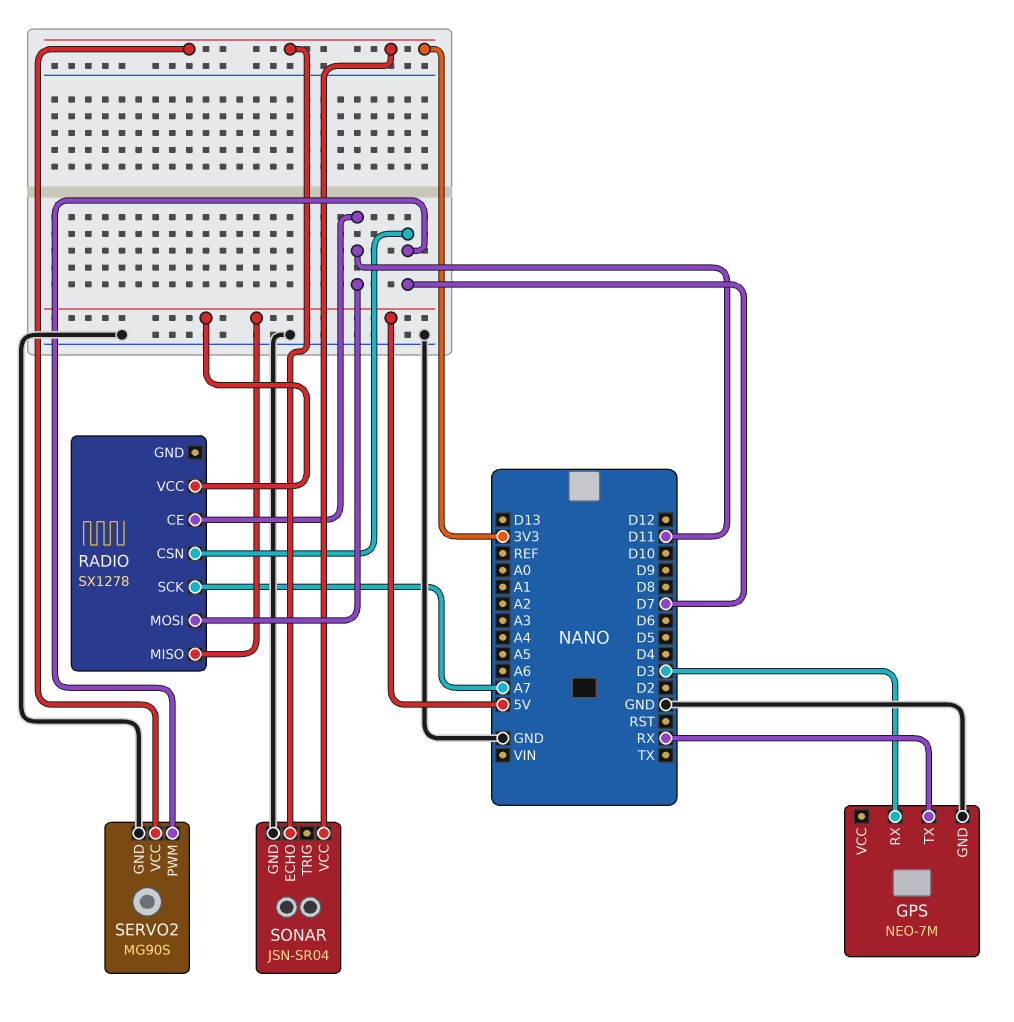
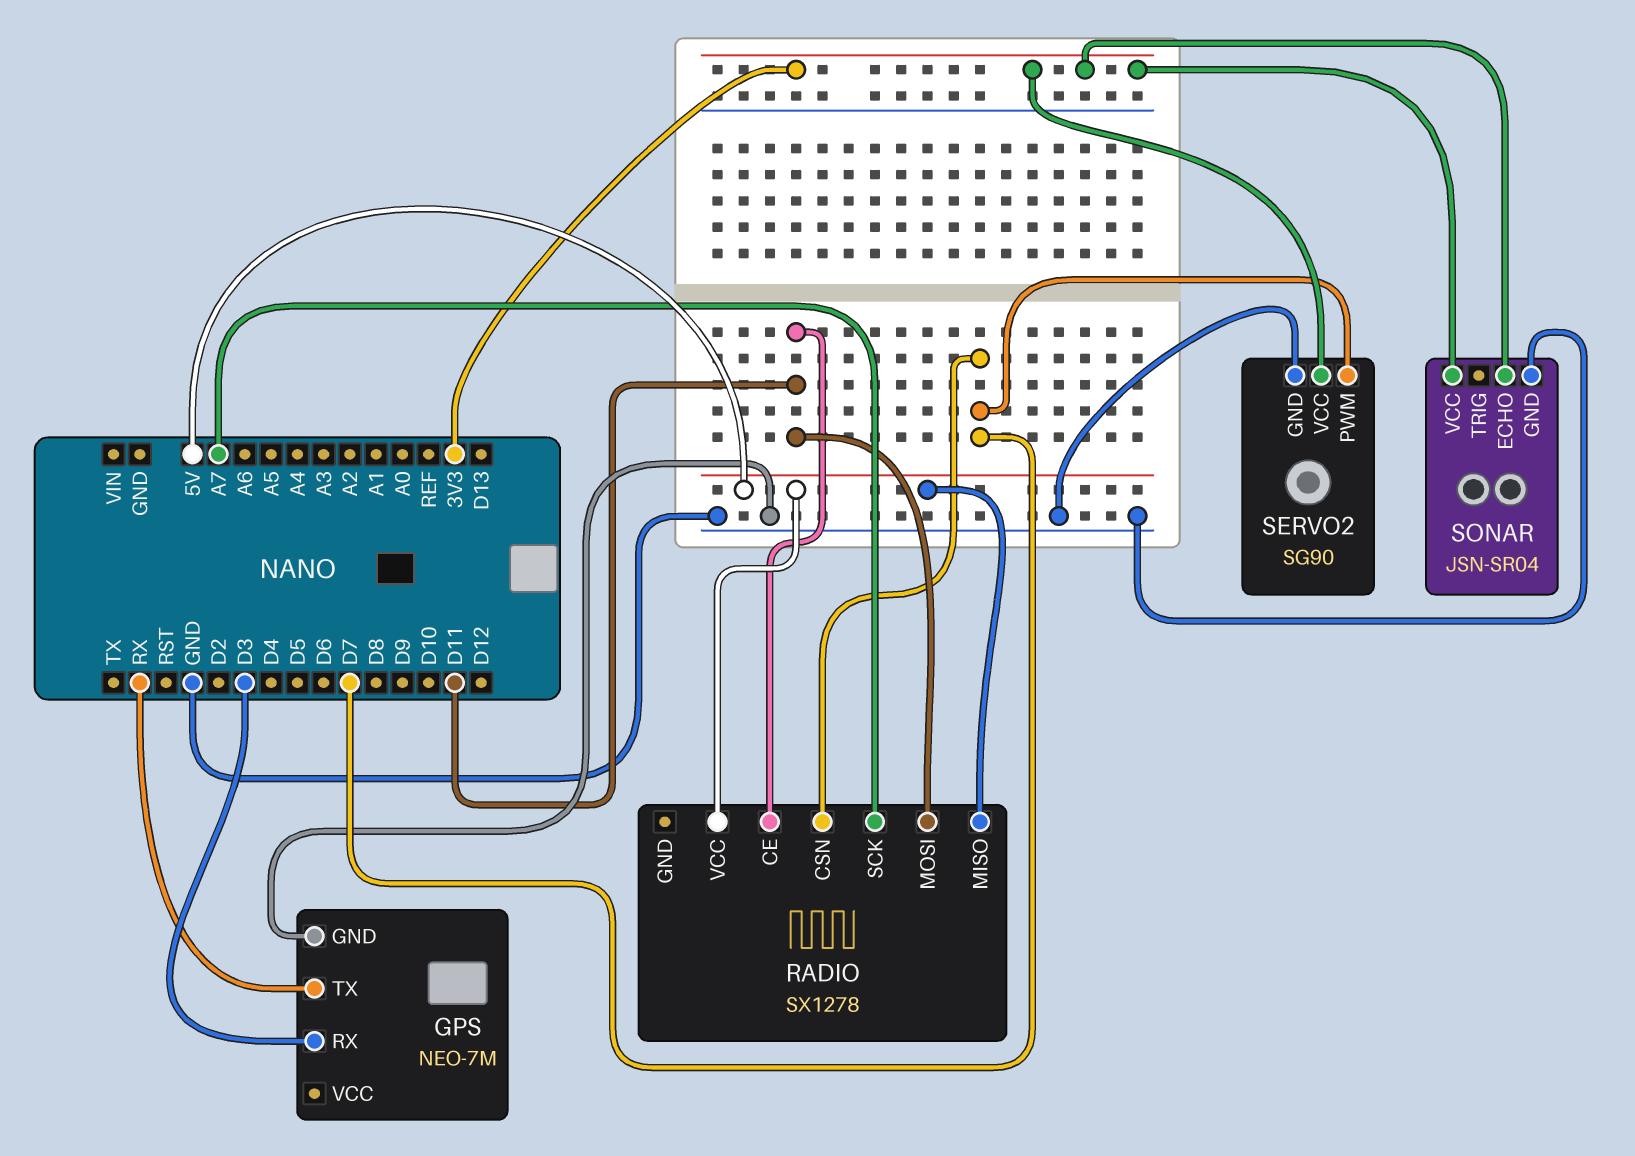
SERVO2: MG90S -> SG90

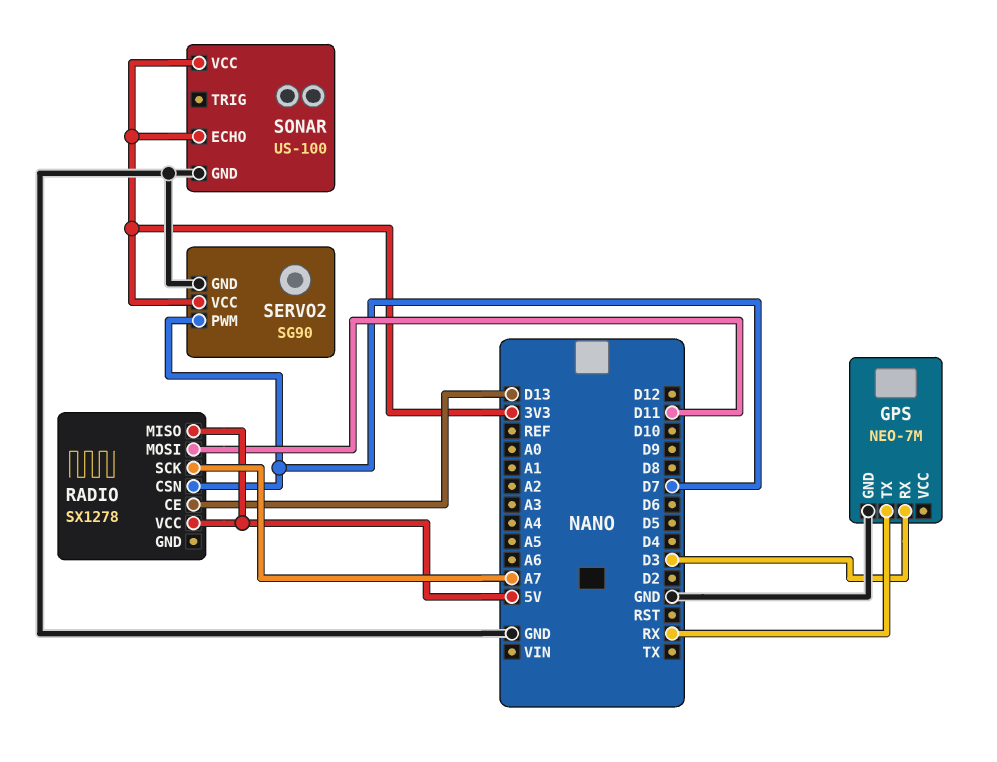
RADIO pin CE: D11 -> D13
SONAR: JSN-SR04 -> US-100

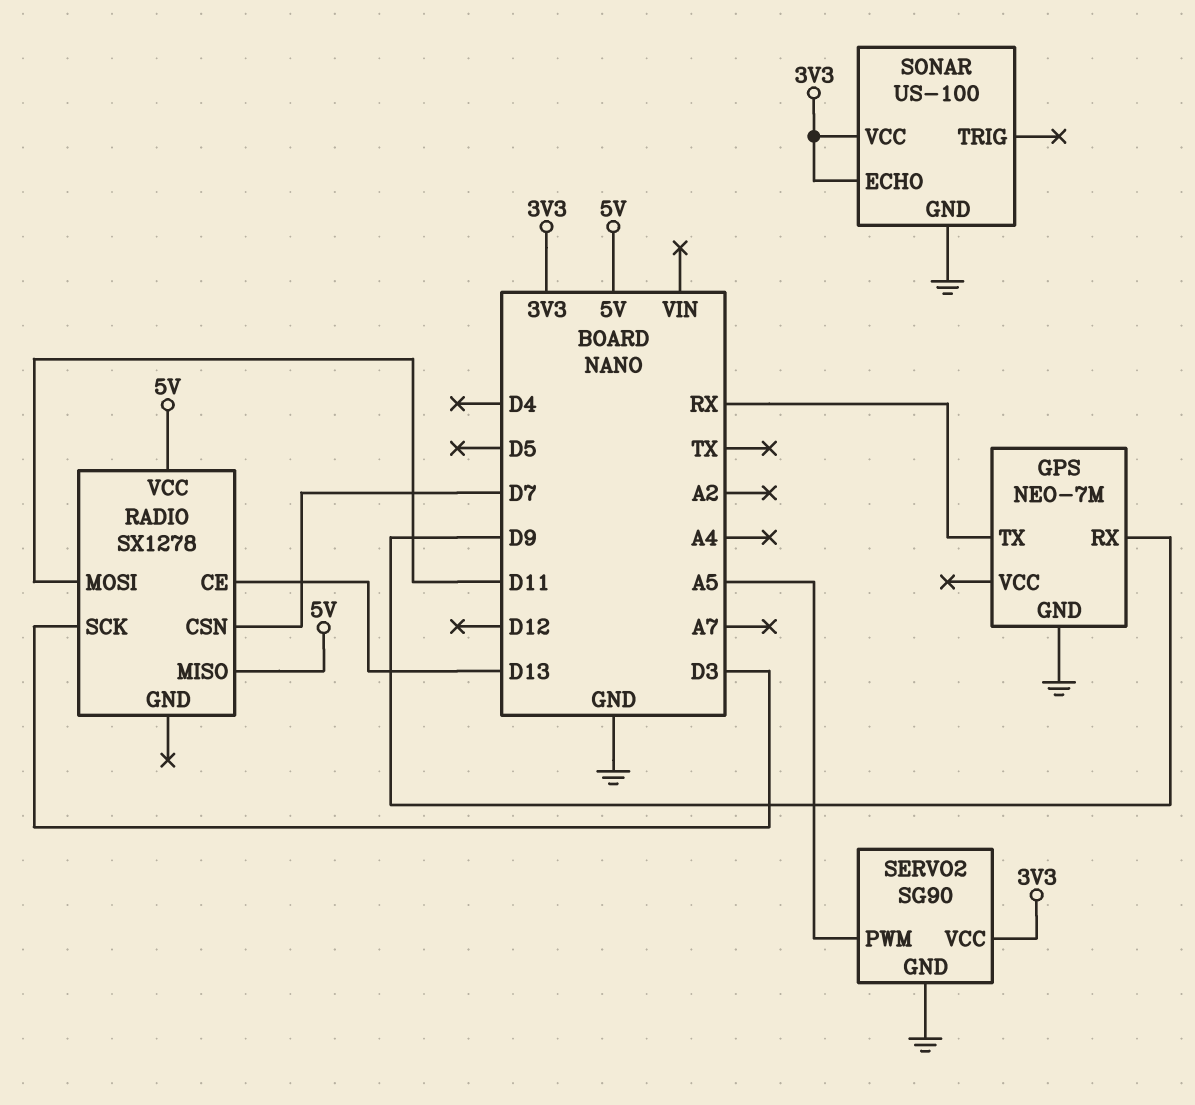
GPS pin RX: D3 -> D9
RADIO pin SCK: A7 -> D3
SERVO2 pin PWM: D7 -> A5

